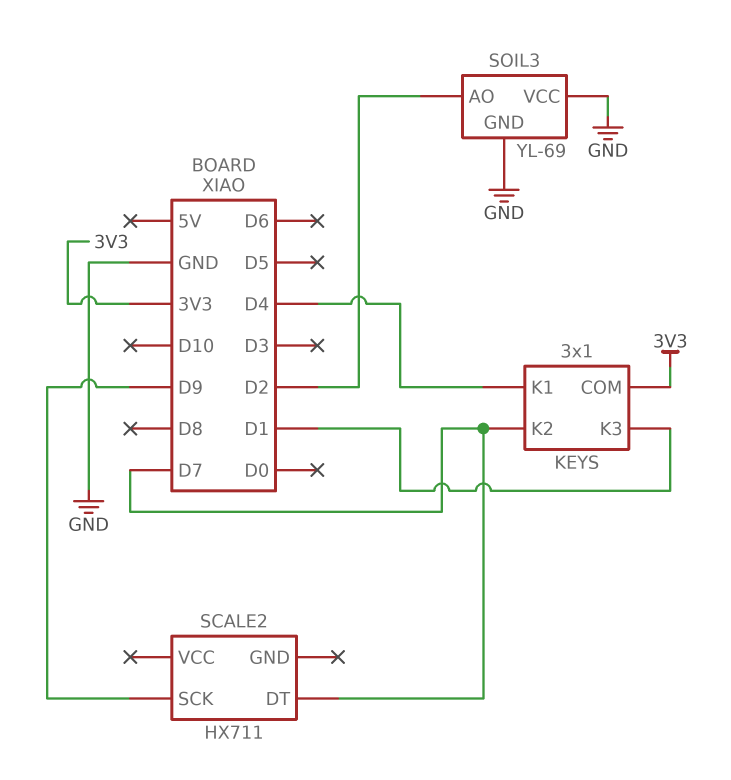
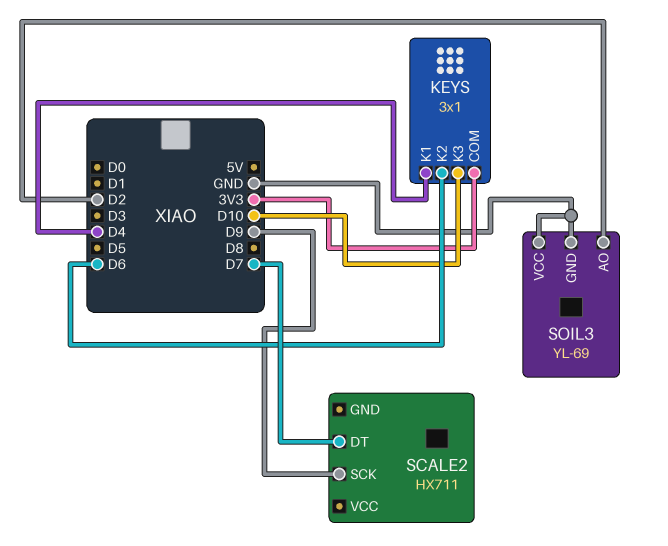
KEYS pin K2: D7 -> D6
KEYS pin K3: D1 -> D10

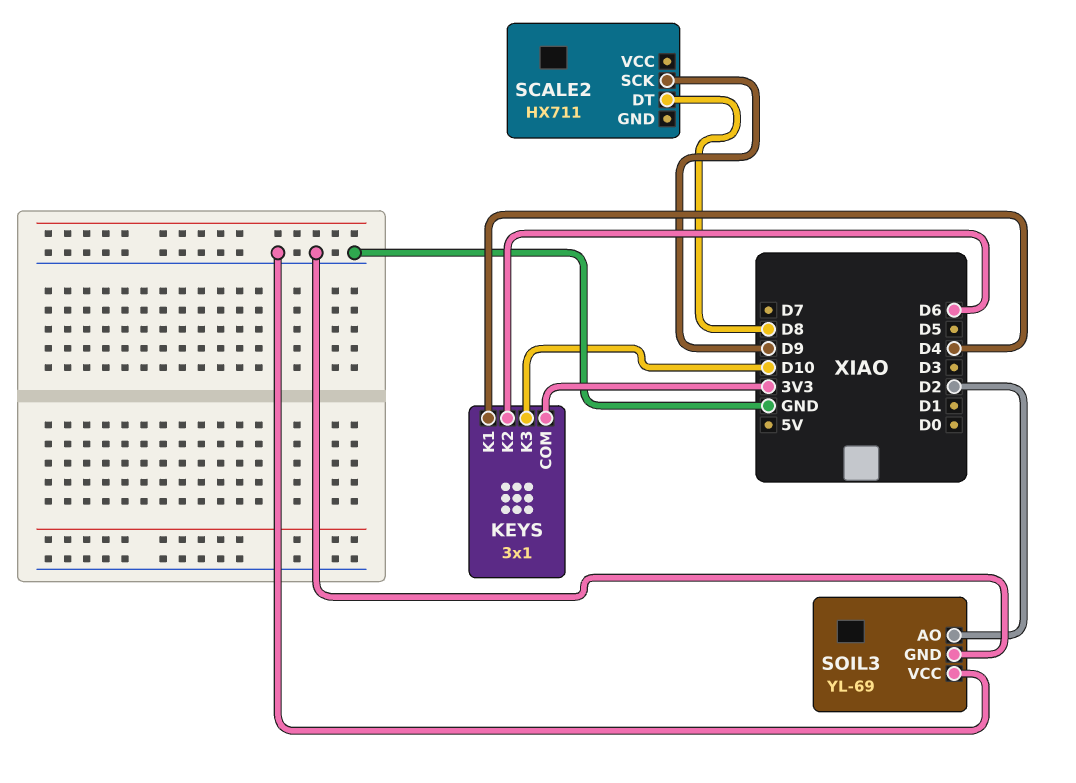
SCALE2 pin DT: D7 -> D8

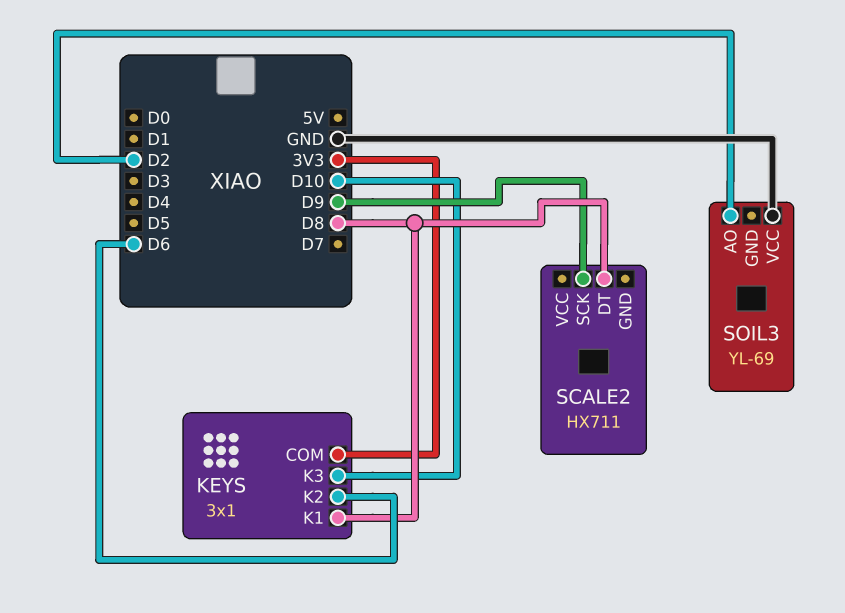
KEYS pin K1: D4 -> D8
SOIL3 pin GND: GND -> none

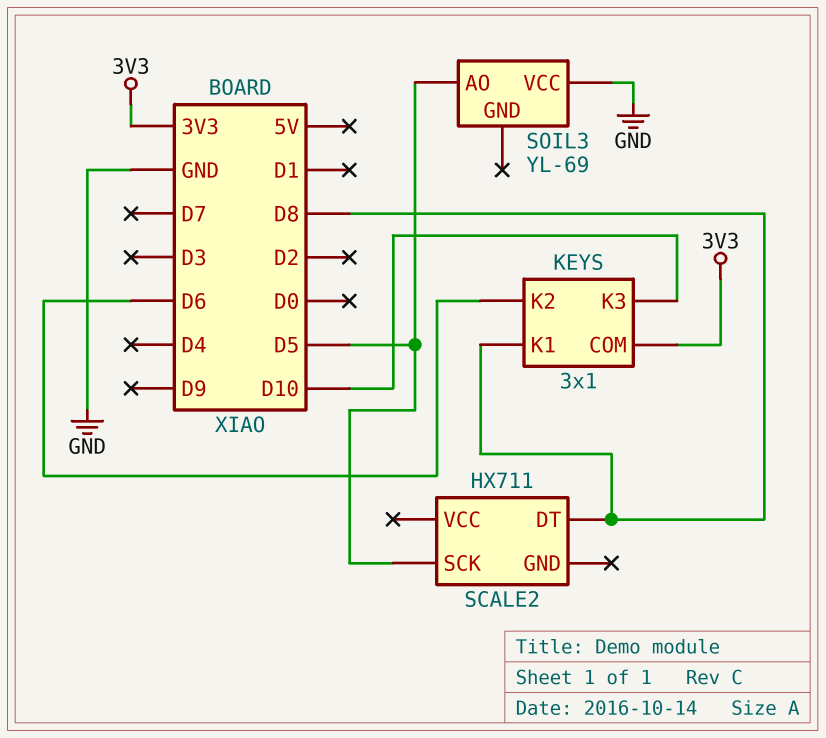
SCALE2 pin SCK: D9 -> D5
SOIL3 pin AO: D2 -> D5

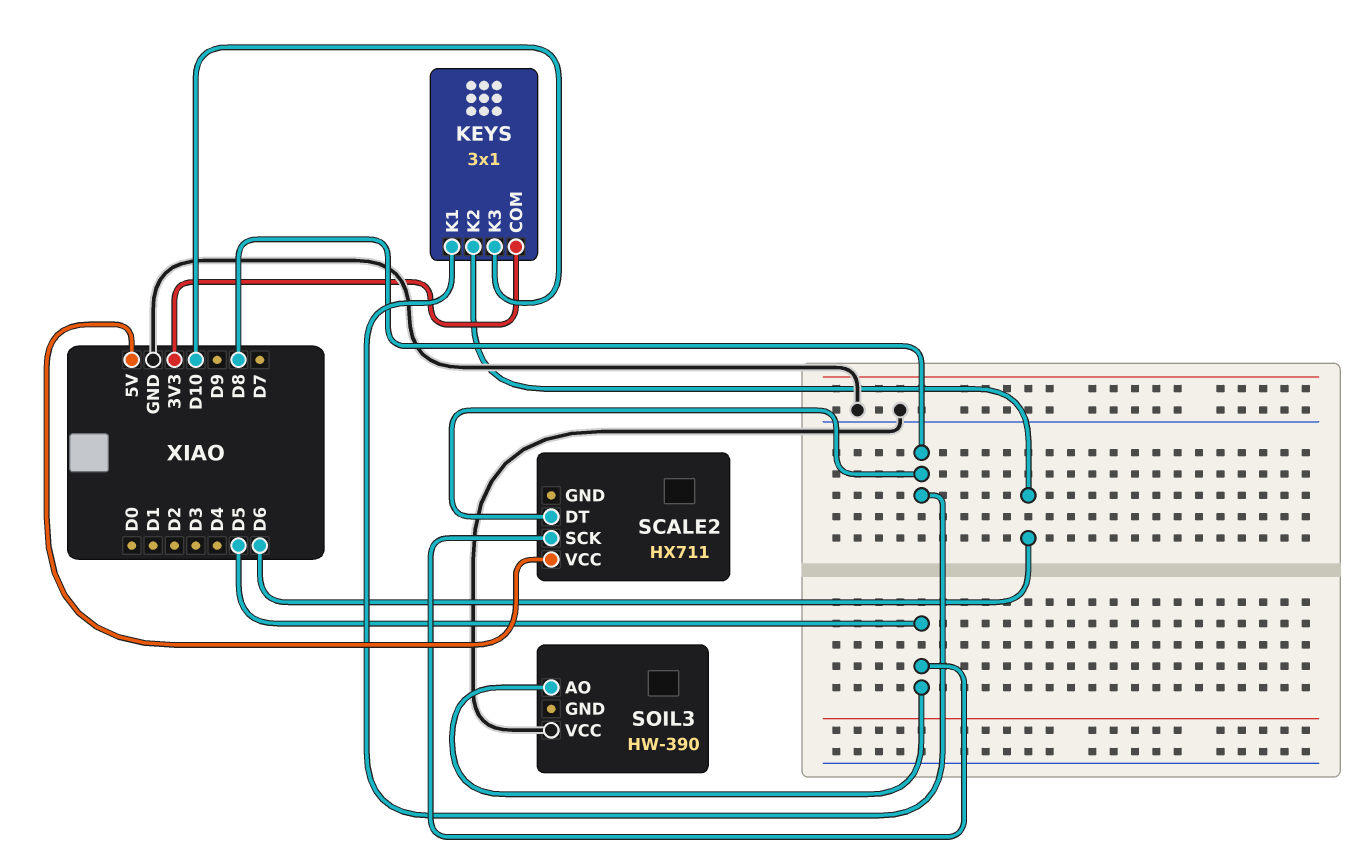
SCALE2 pin VCC: none -> 5V
SOIL3: YL-69 -> HW-390

